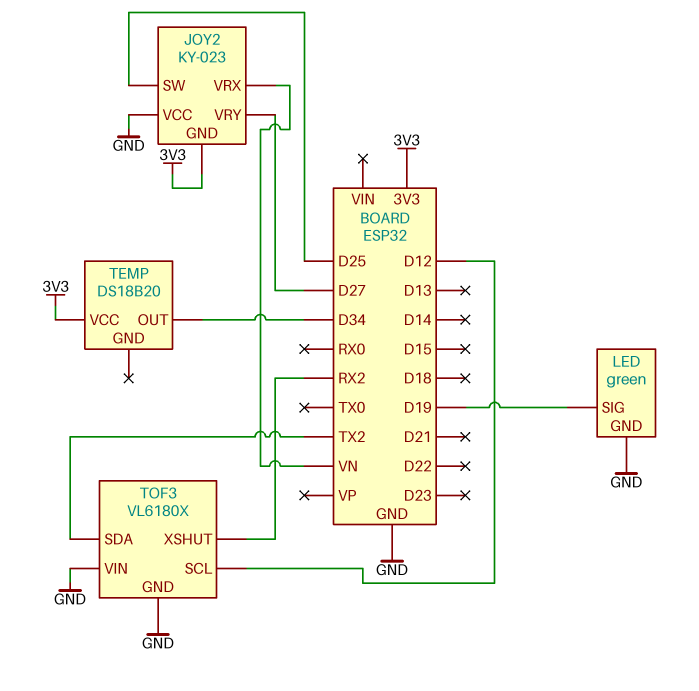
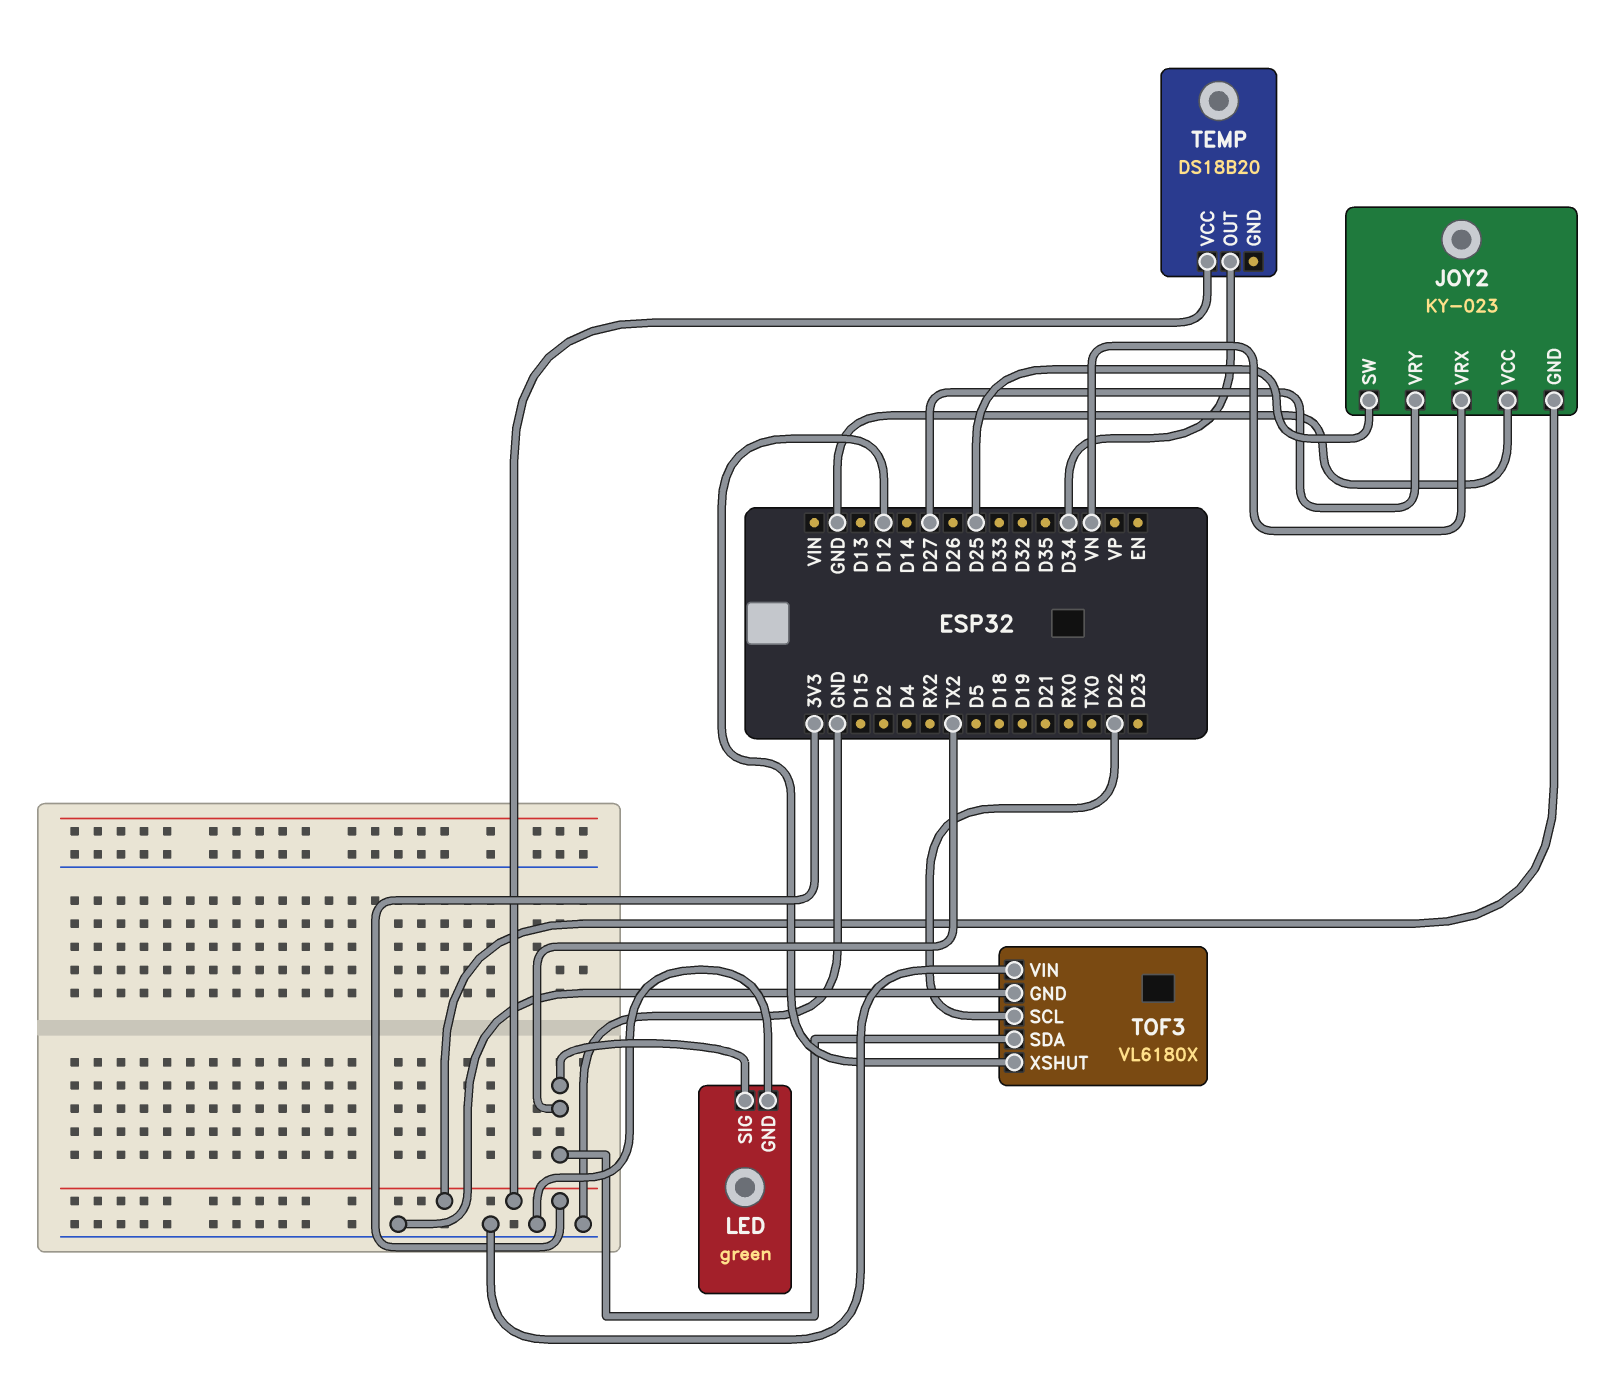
LED pin SIG: D19 -> TX2
TOF3 pin SCL: D12 -> D22
TOF3 pin XSHUT: RX2 -> D12

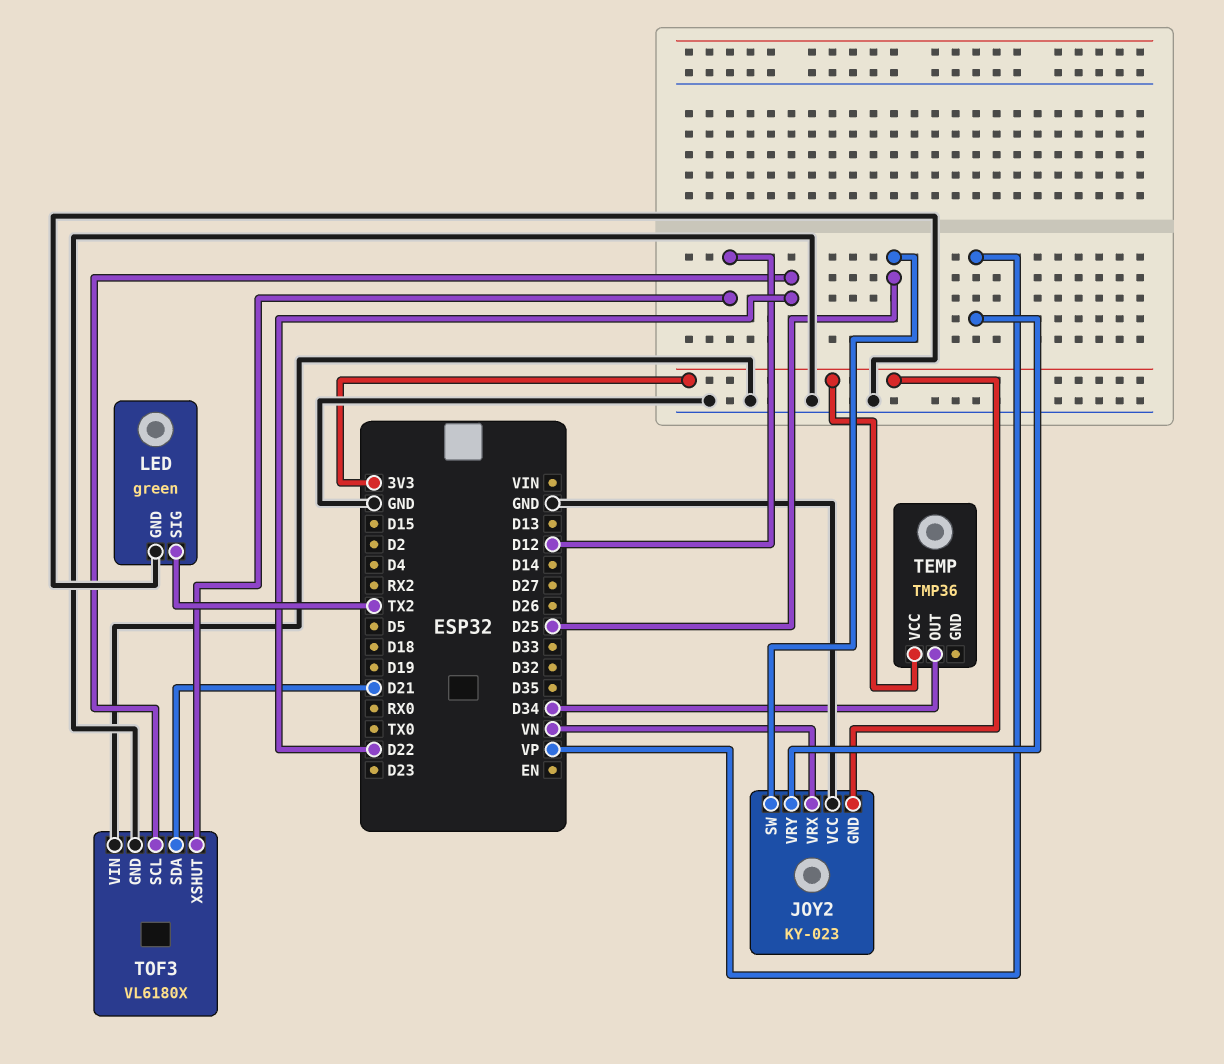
JOY2 pin VRY: D27 -> VP
TEMP: DS18B20 -> TMP36
TOF3 pin SDA: TX2 -> D21

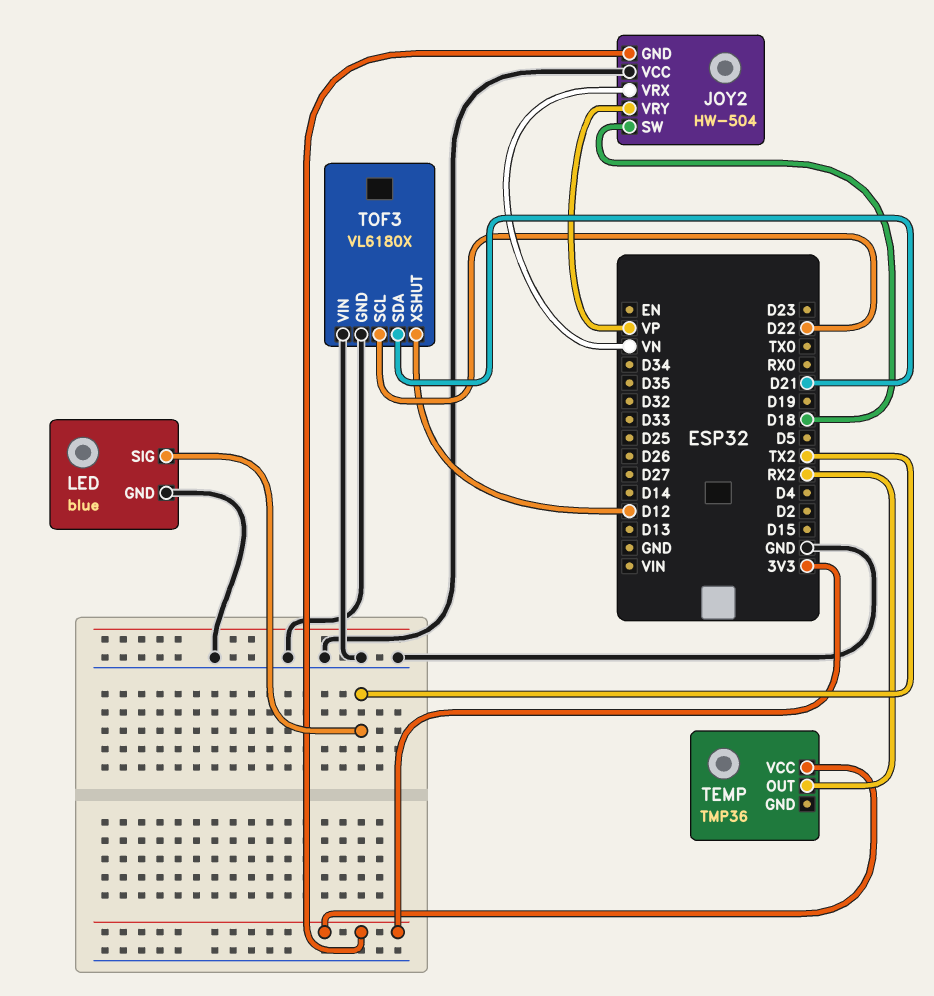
JOY2: KY-023 -> HW-504
JOY2 pin SW: D25 -> D18
LED: green -> blue
TEMP pin OUT: D34 -> RX2

